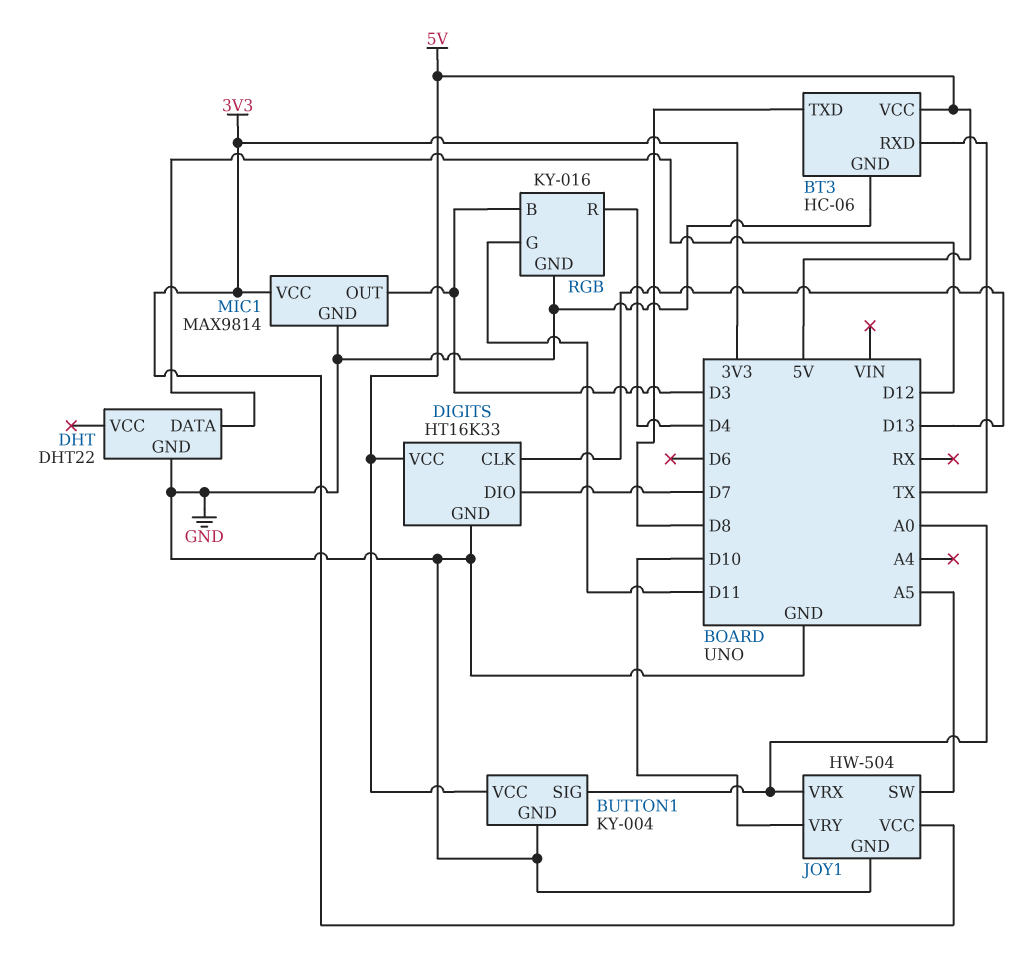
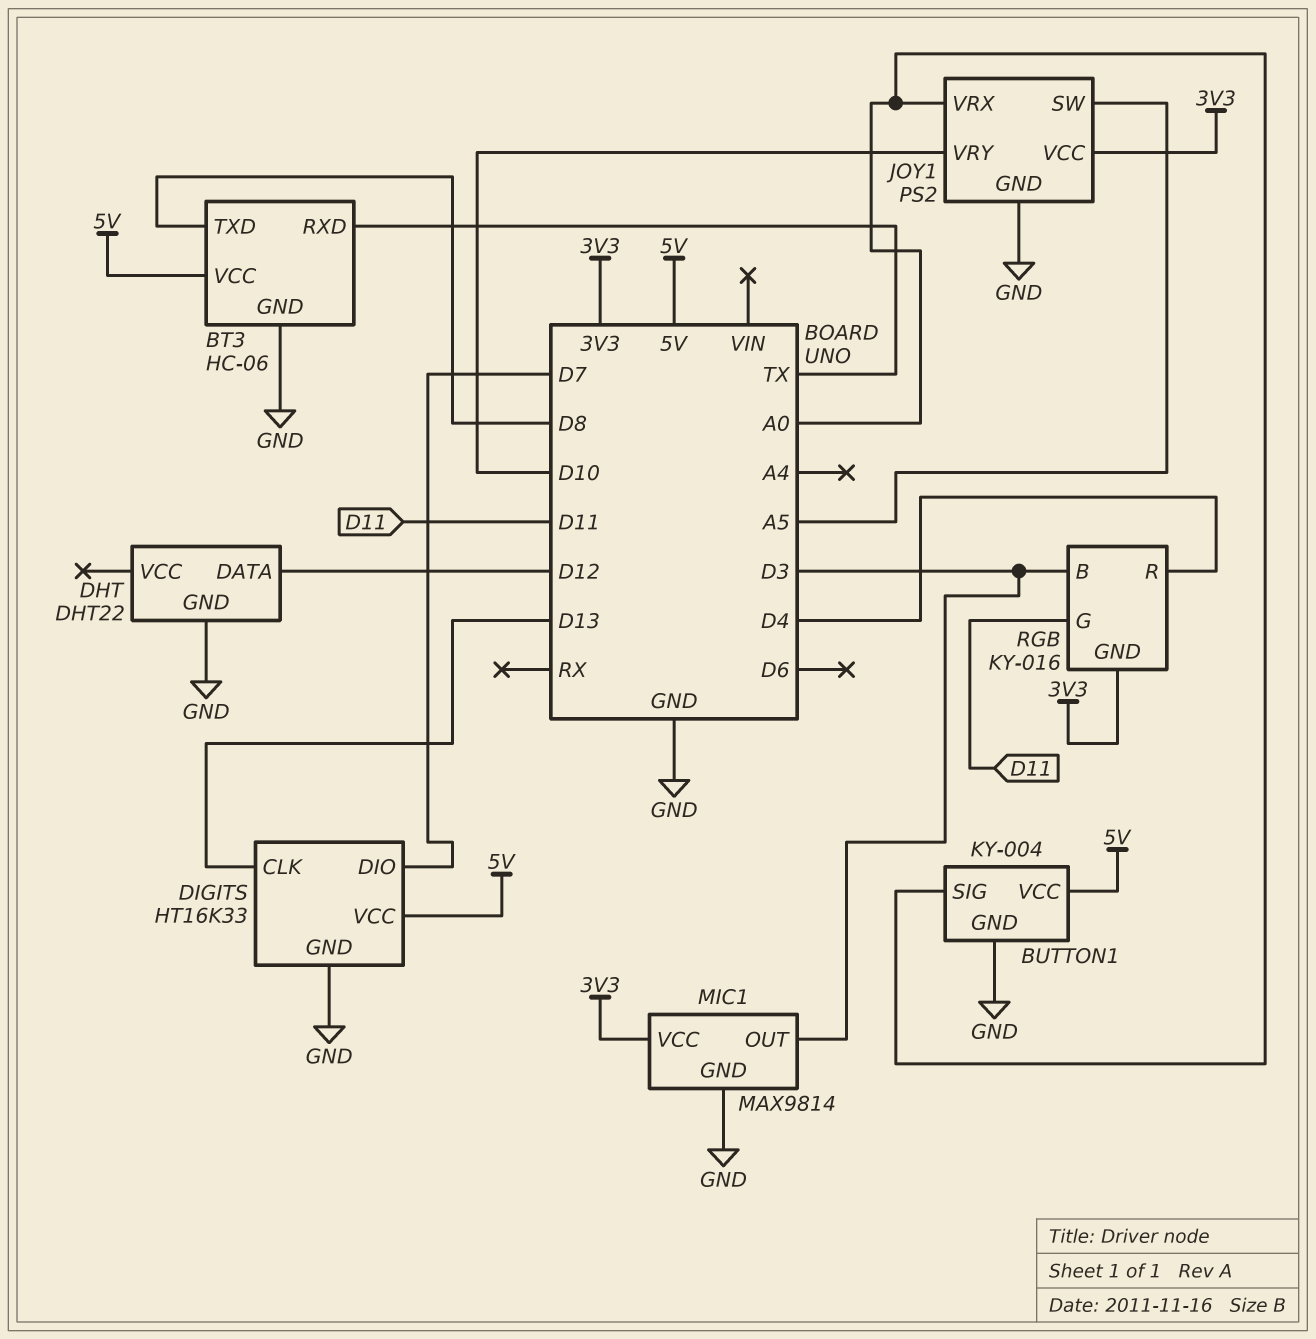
JOY1: HW-504 -> PS2
RGB pin GND: GND -> 3V3

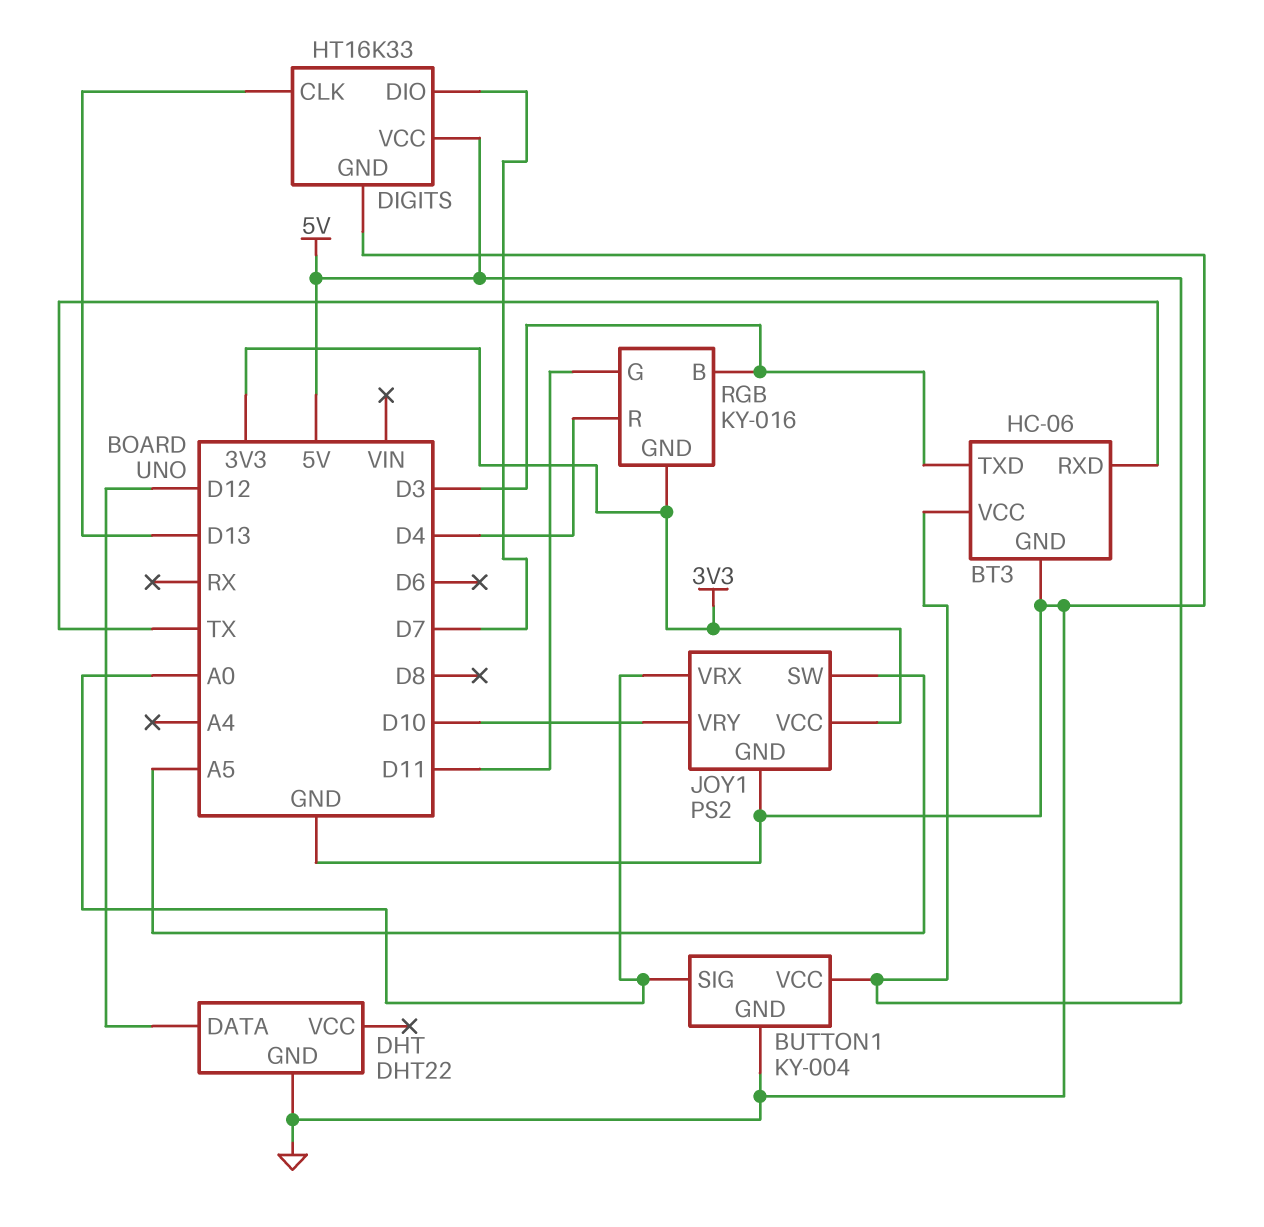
BT3 pin TXD: D8 -> D3
MIC1: MAX9814 -> none
MIC1 pin GND: GND -> none
MIC1 pin OUT: D3 -> none
MIC1 pin VCC: 3V3 -> none

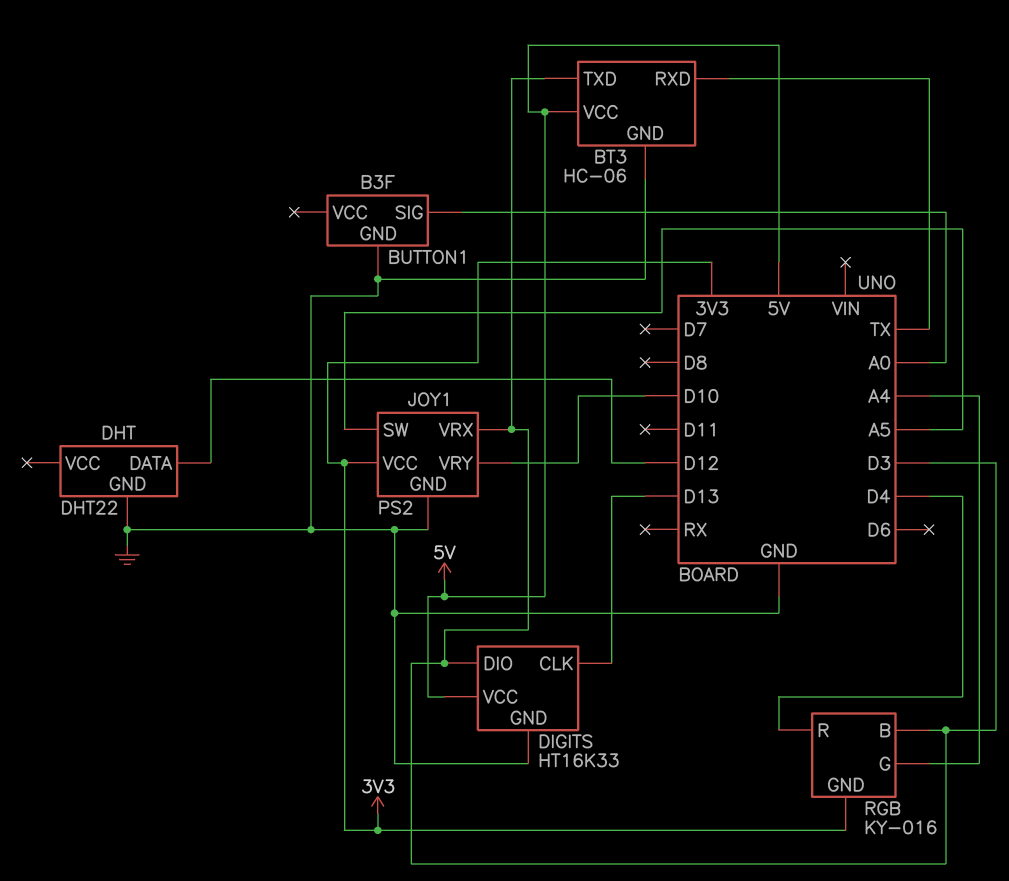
BUTTON1: KY-004 -> B3F
BUTTON1 pin VCC: 5V -> none
DIGITS pin DIO: D7 -> D3
JOY1 pin VRX: A0 -> D3
RGB pin G: D11 -> A4

